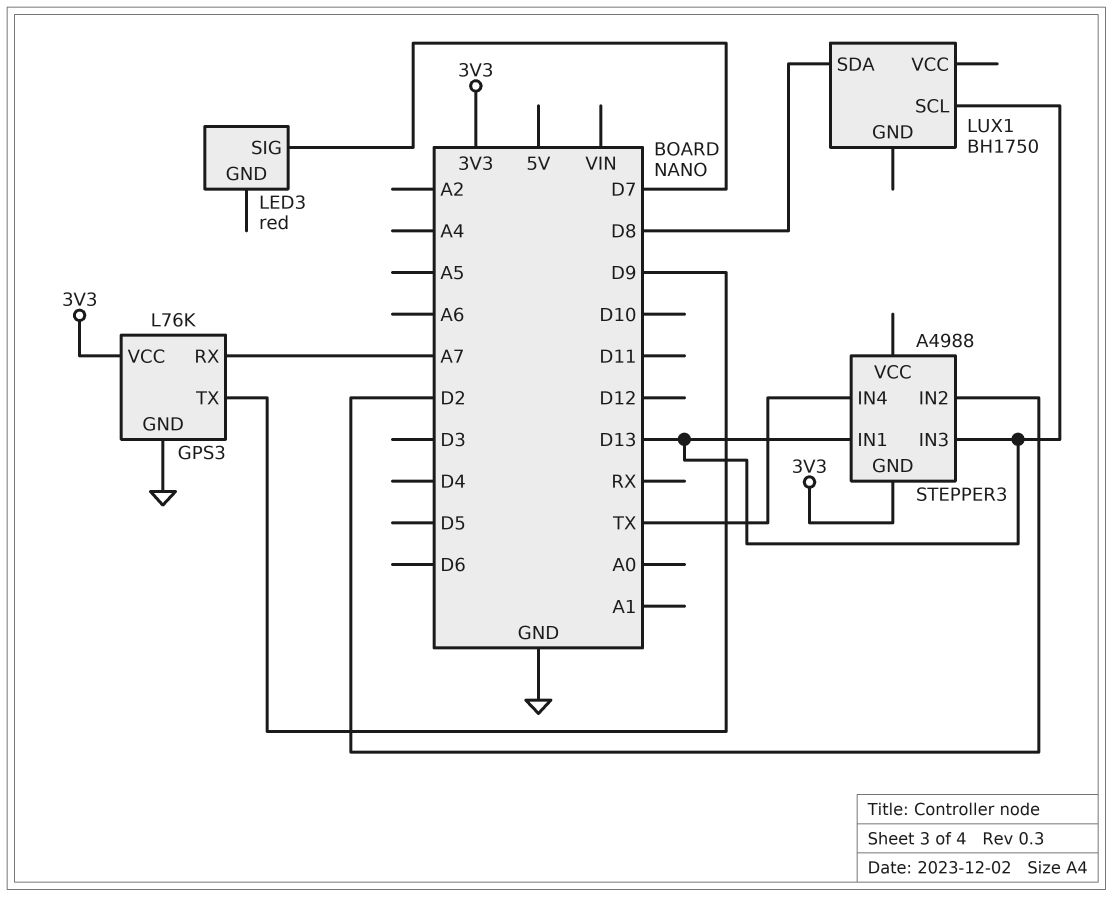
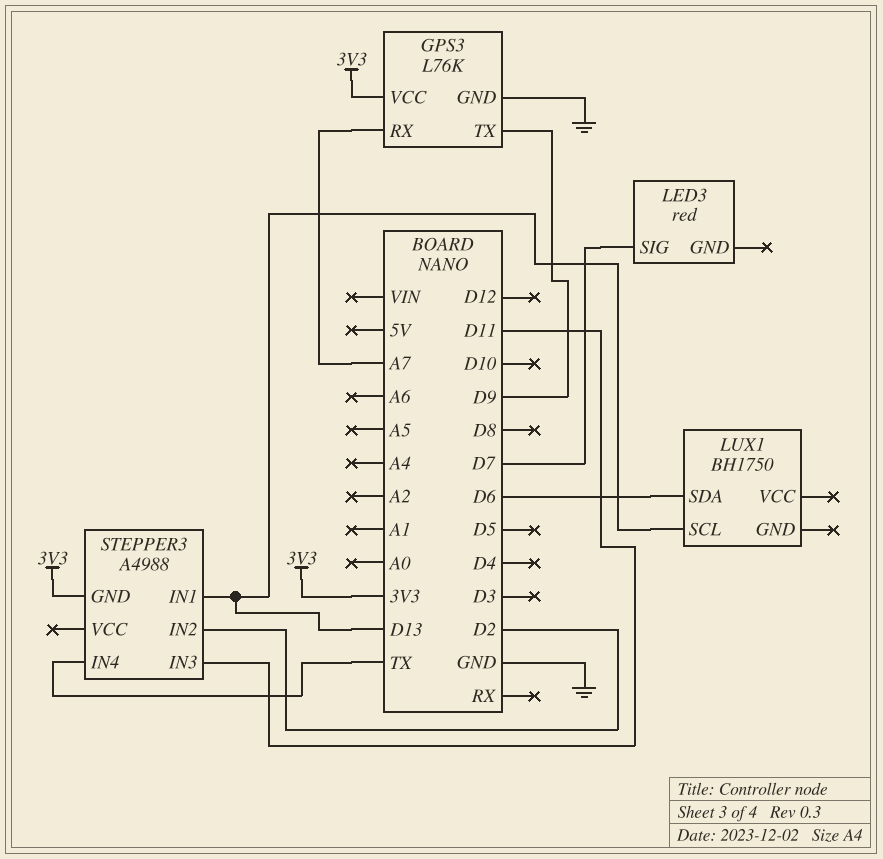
LUX1 pin SDA: D8 -> D6
STEPPER3 pin IN3: D13 -> D11

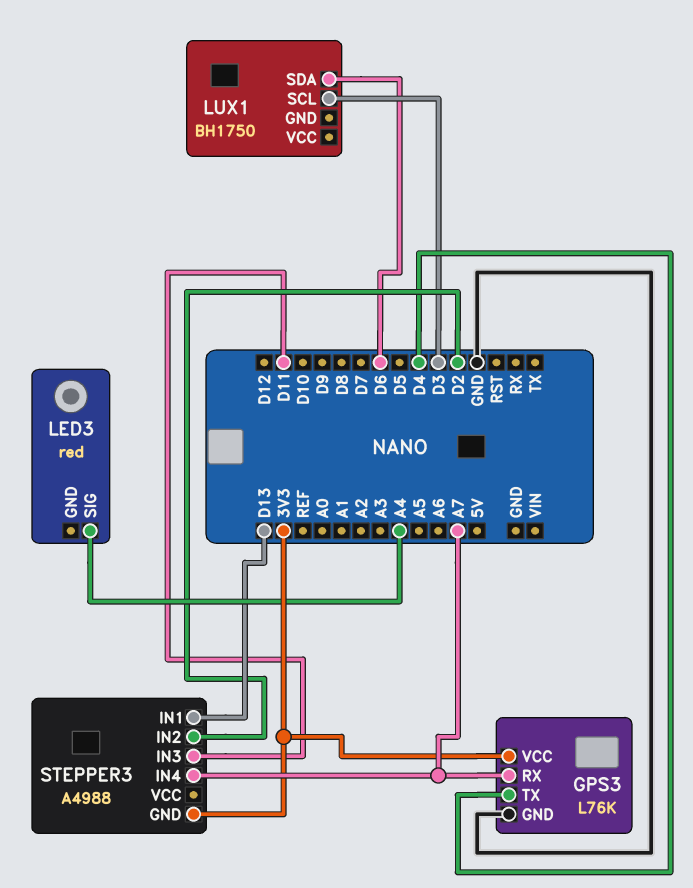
GPS3 pin TX: D9 -> D4
LED3 pin SIG: D7 -> A4
LUX1 pin SCL: D13 -> D3
STEPPER3 pin IN4: TX -> A7

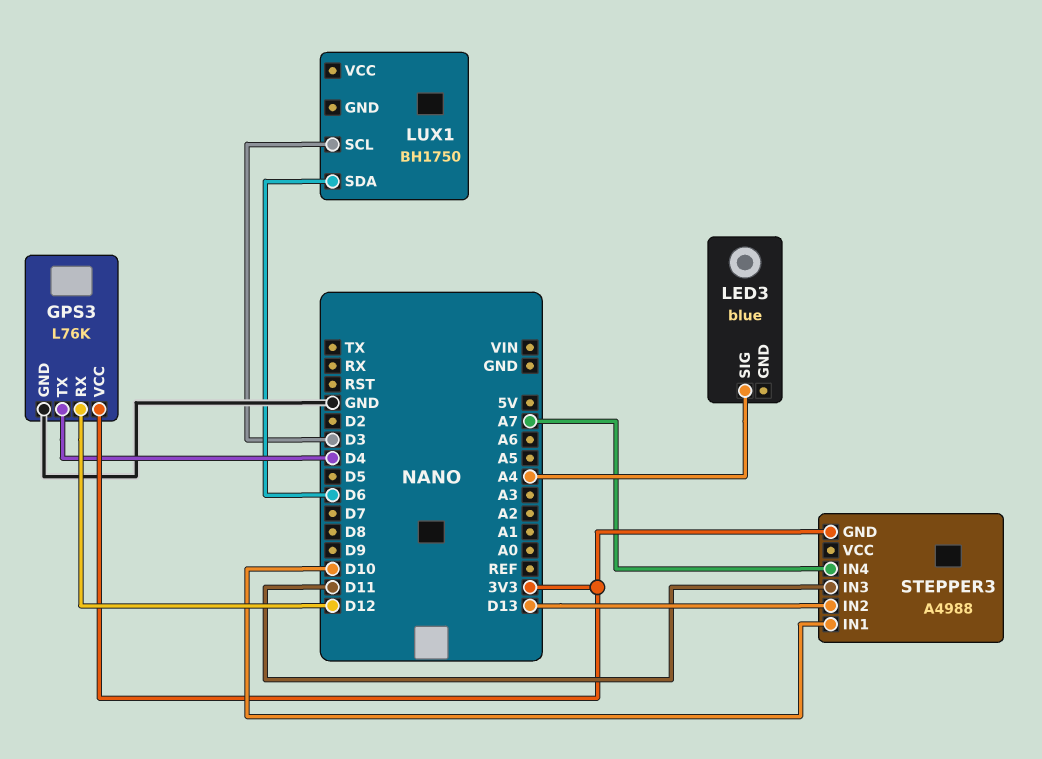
GPS3 pin RX: A7 -> D12
LED3: red -> blue
STEPPER3 pin IN1: D13 -> D10
STEPPER3 pin IN2: D2 -> D13

